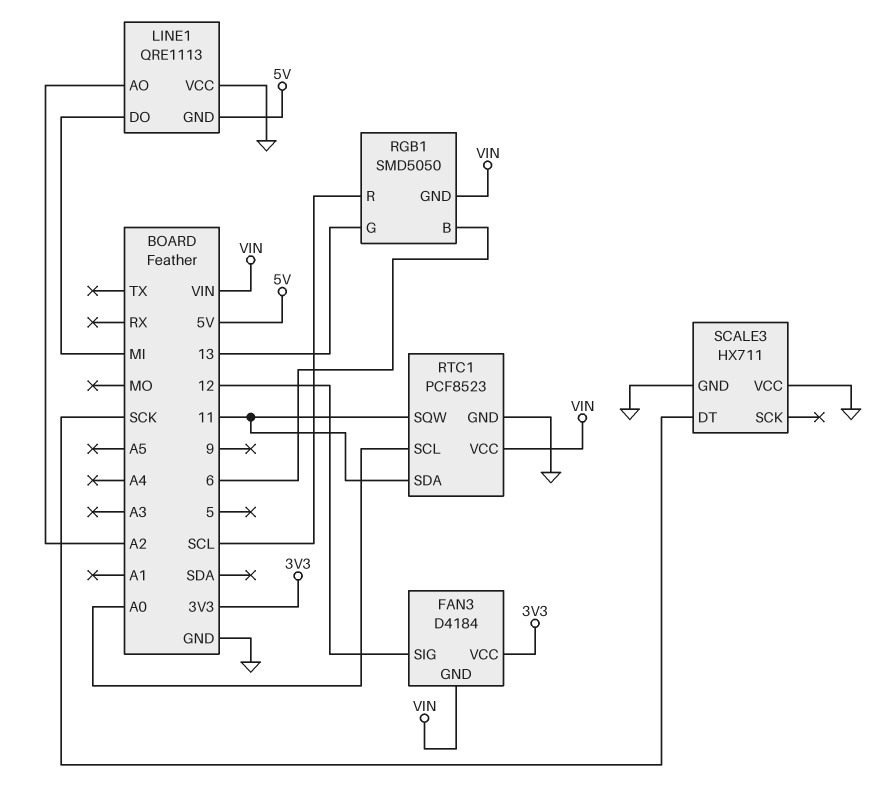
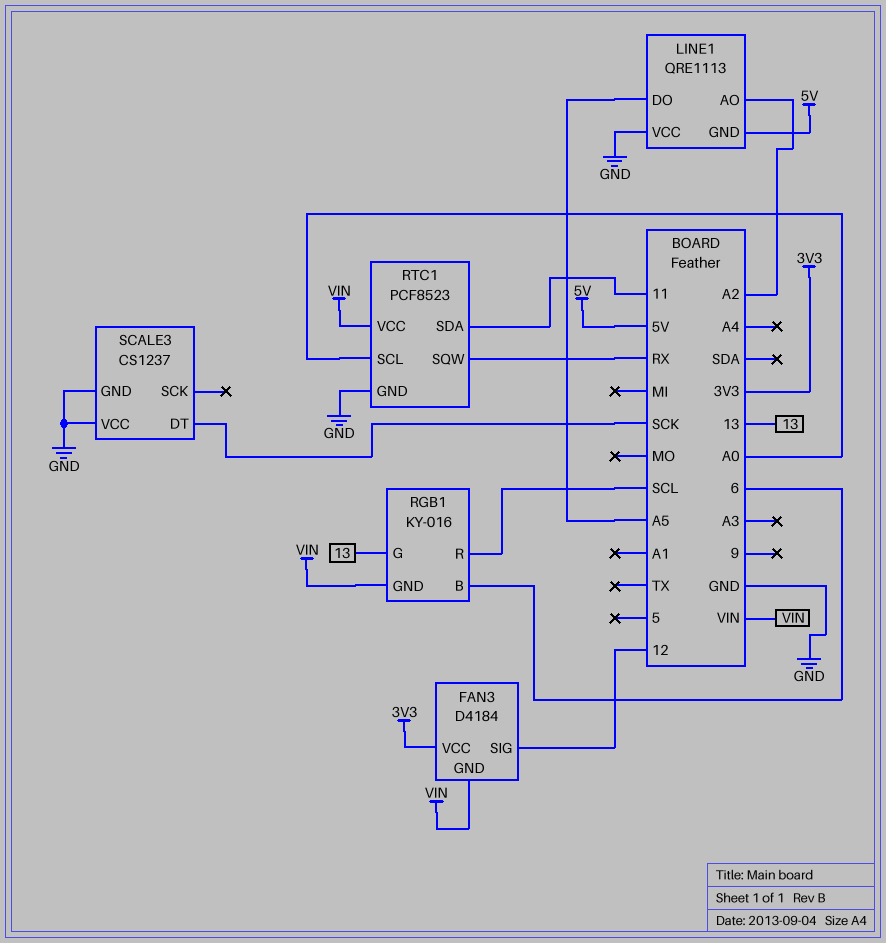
LINE1 pin DO: MI -> A5
RGB1: SMD5050 -> KY-016
RTC1 pin SQW: 11 -> RX
SCALE3: HX711 -> CS1237

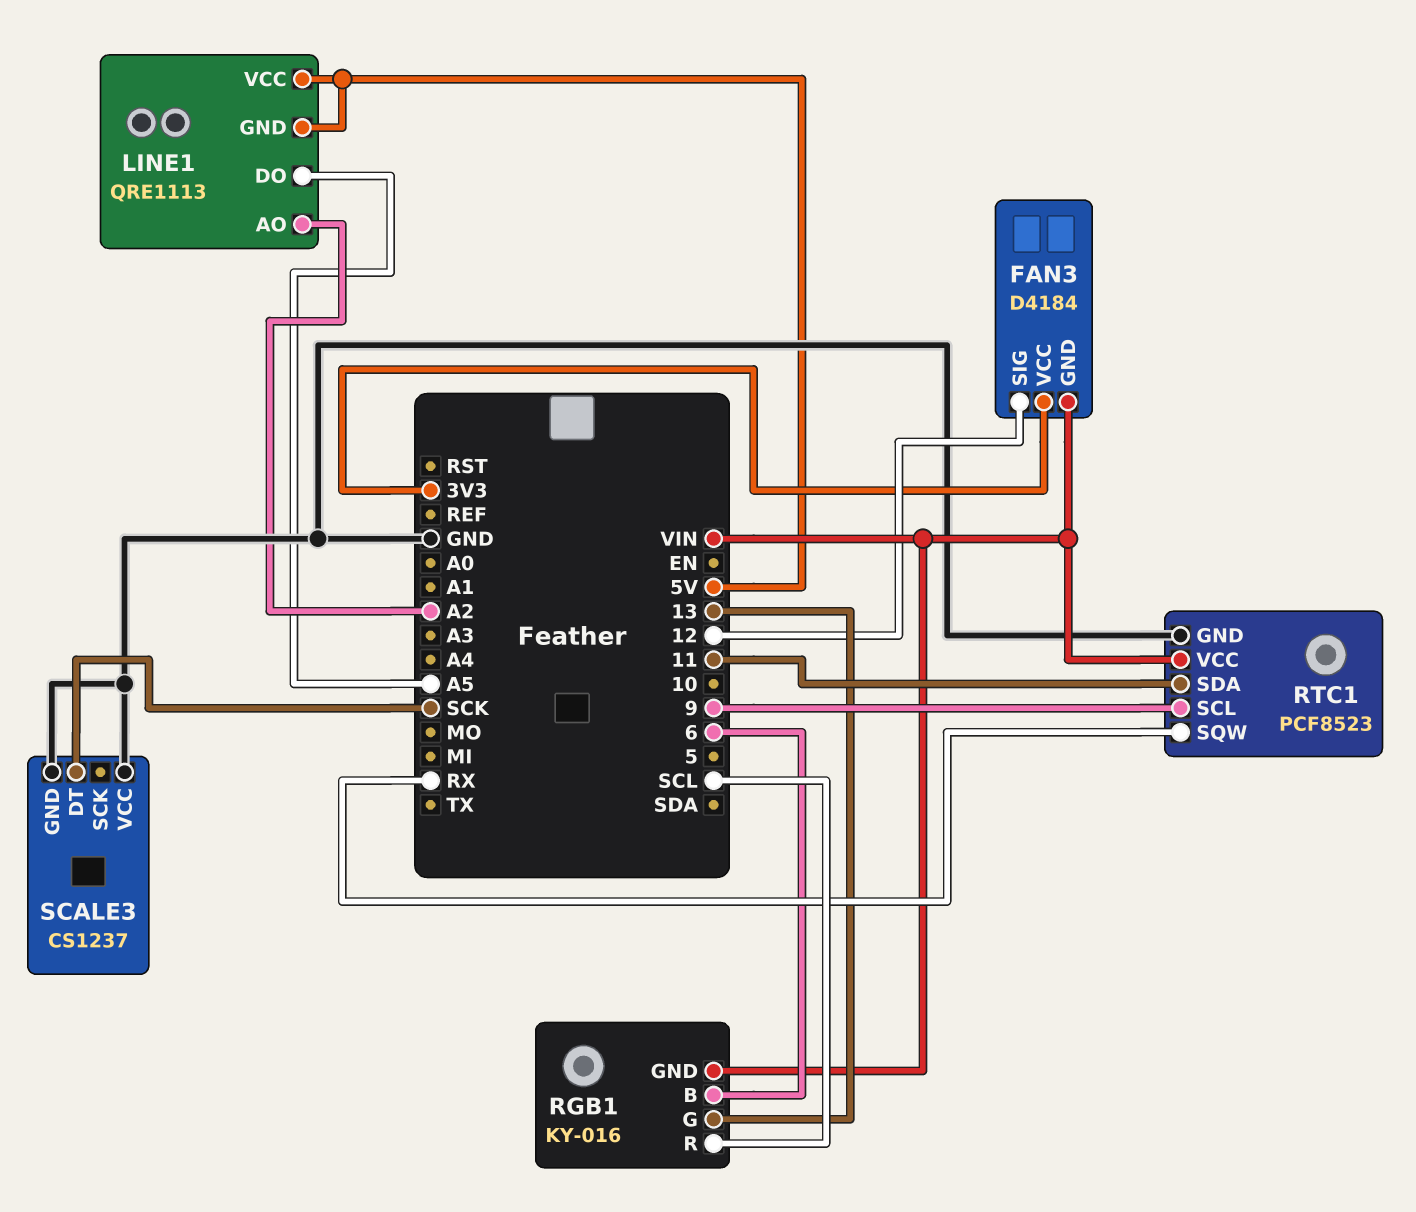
LINE1 pin VCC: GND -> 5V
RTC1 pin SCL: A0 -> 9

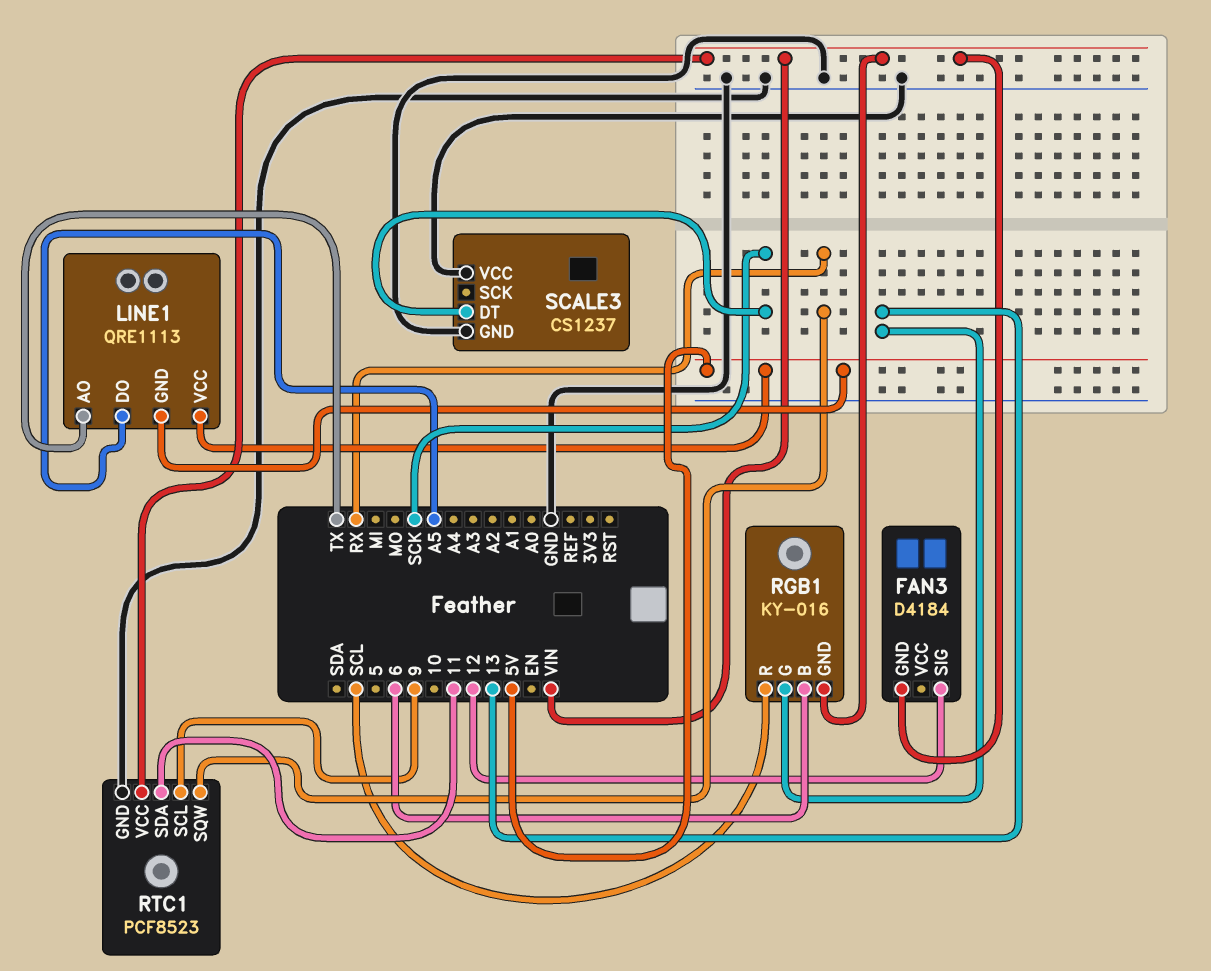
FAN3 pin VCC: 3V3 -> none
LINE1 pin AO: A2 -> TX

